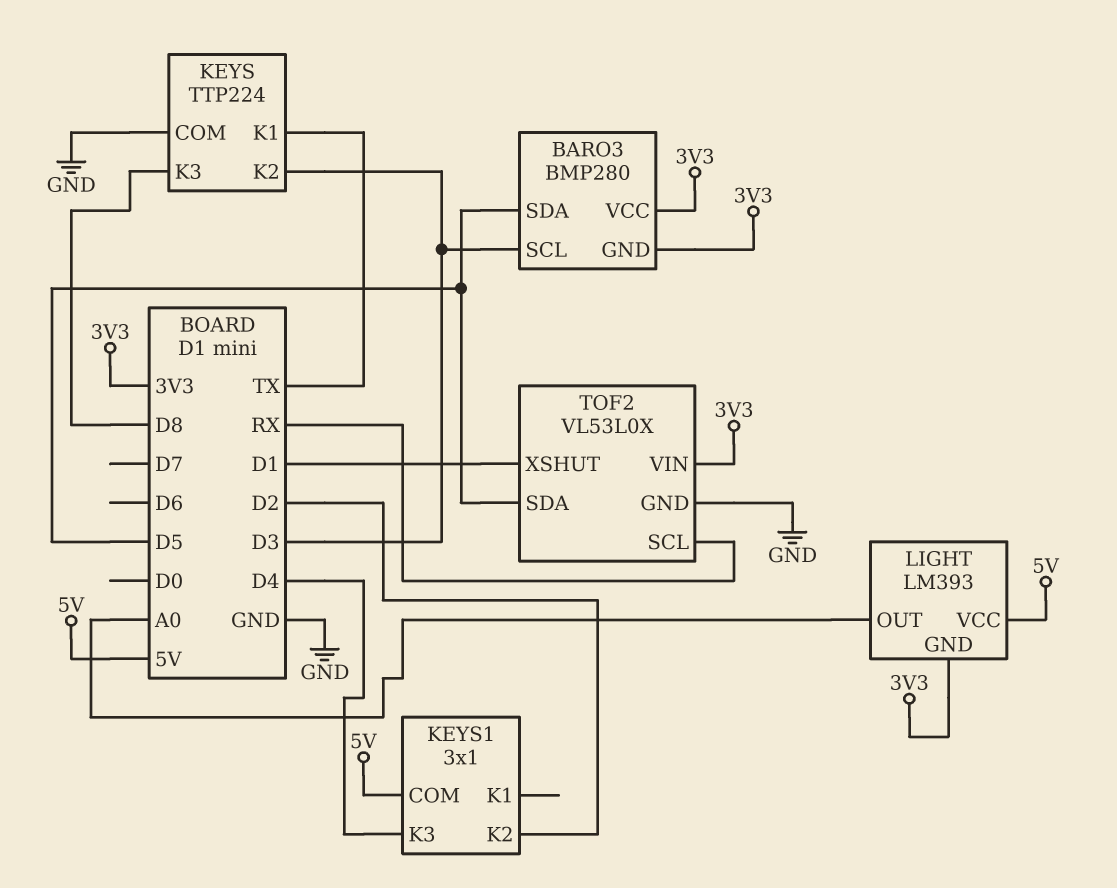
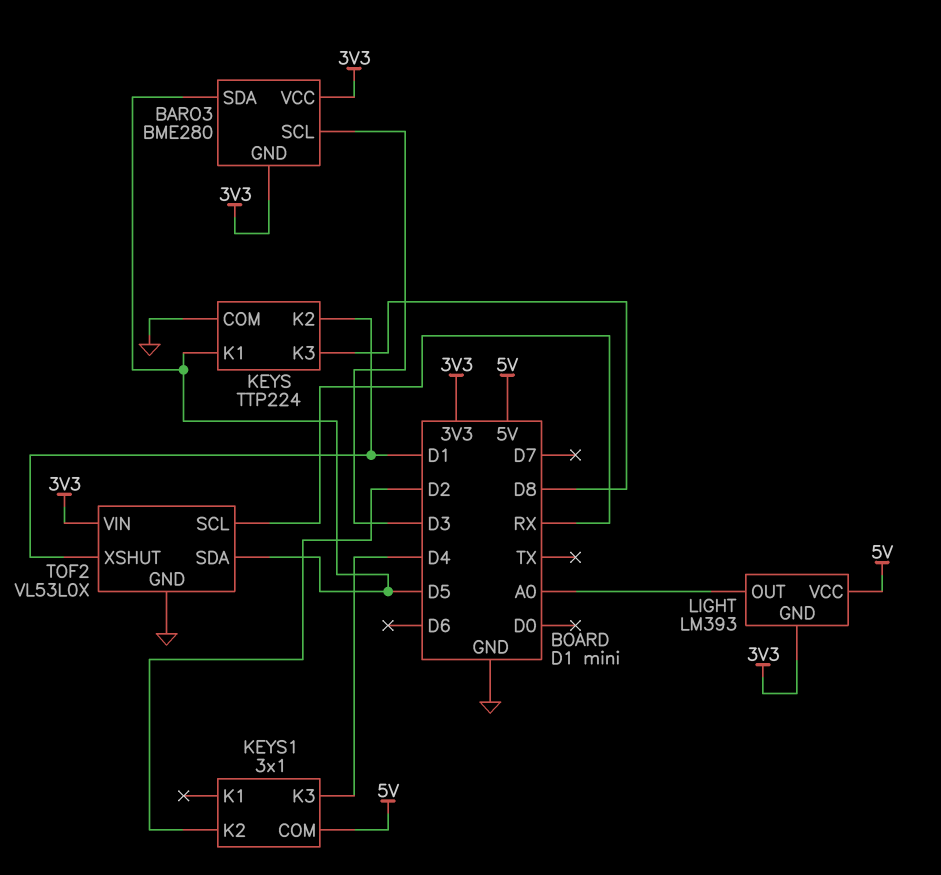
BARO3: BMP280 -> BME280
KEYS pin K1: TX -> D5
KEYS pin K2: D3 -> D1

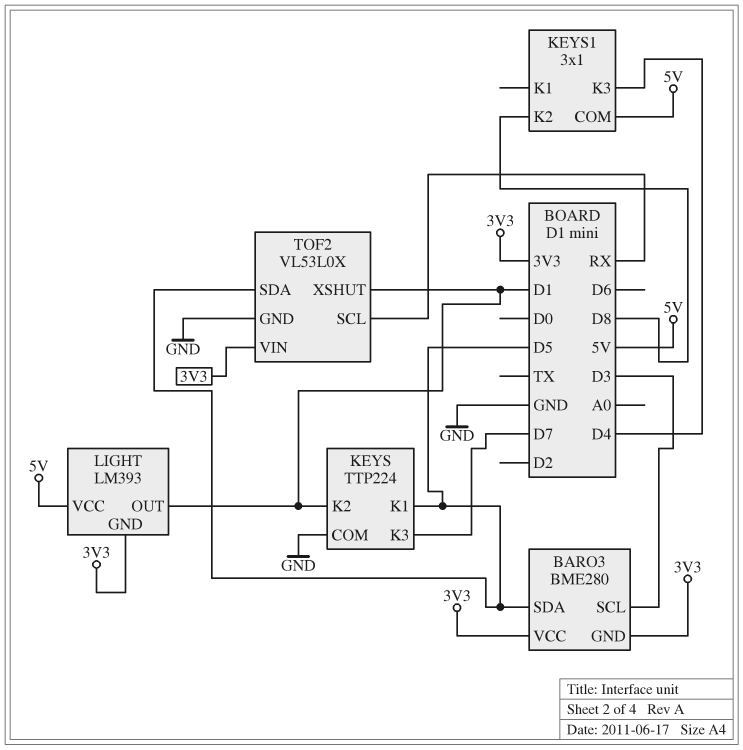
KEYS pin K3: D8 -> D7
KEYS1 pin K2: D2 -> D8
LIGHT pin OUT: A0 -> D1

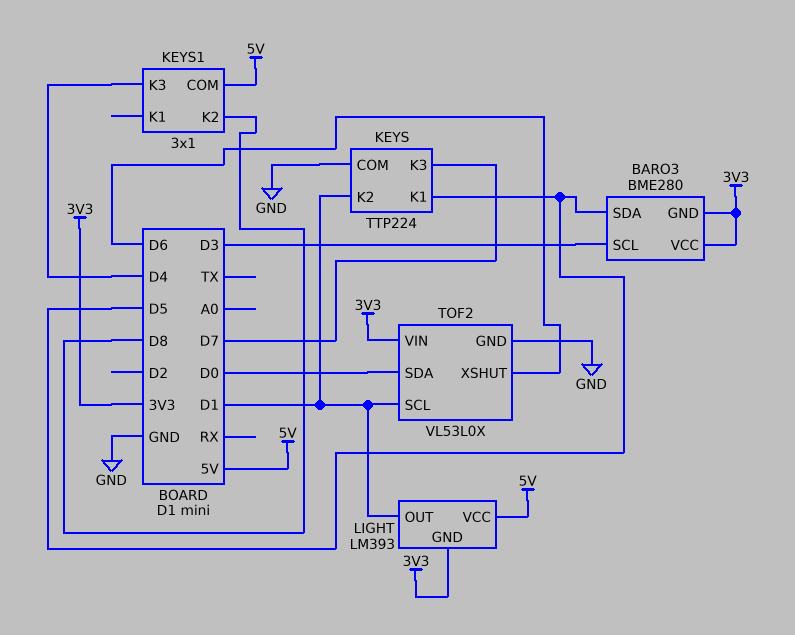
TOF2 pin SCL: RX -> D1
TOF2 pin SDA: D5 -> D0
TOF2 pin XSHUT: D1 -> D6

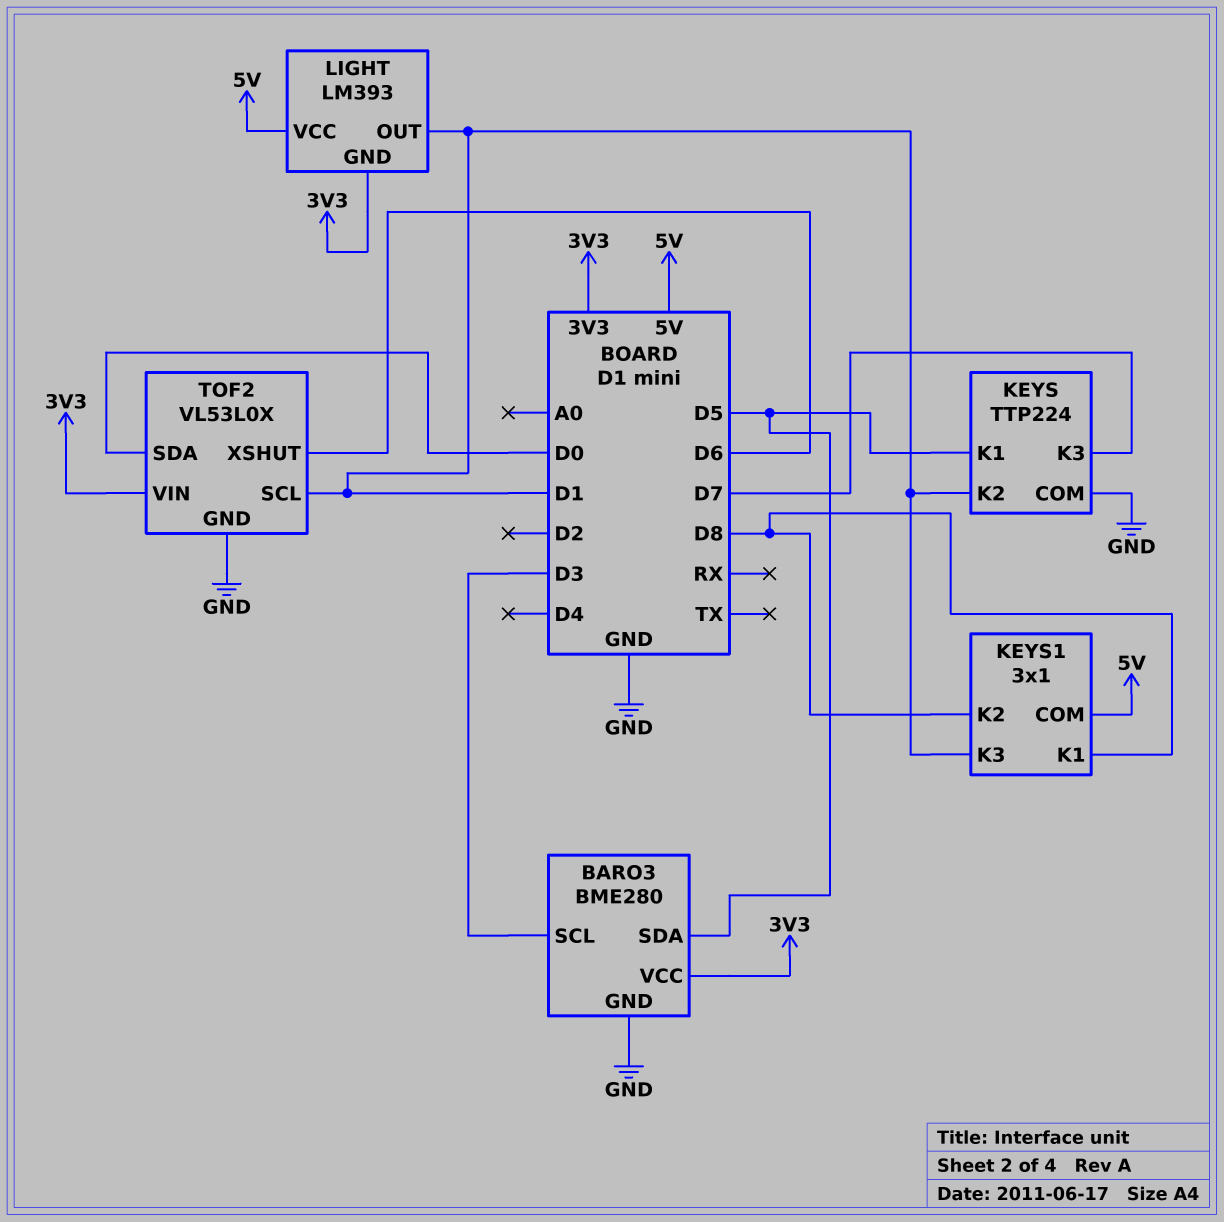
BARO3 pin GND: 3V3 -> GND
KEYS1 pin K1: none -> D8
KEYS1 pin K3: D4 -> D1

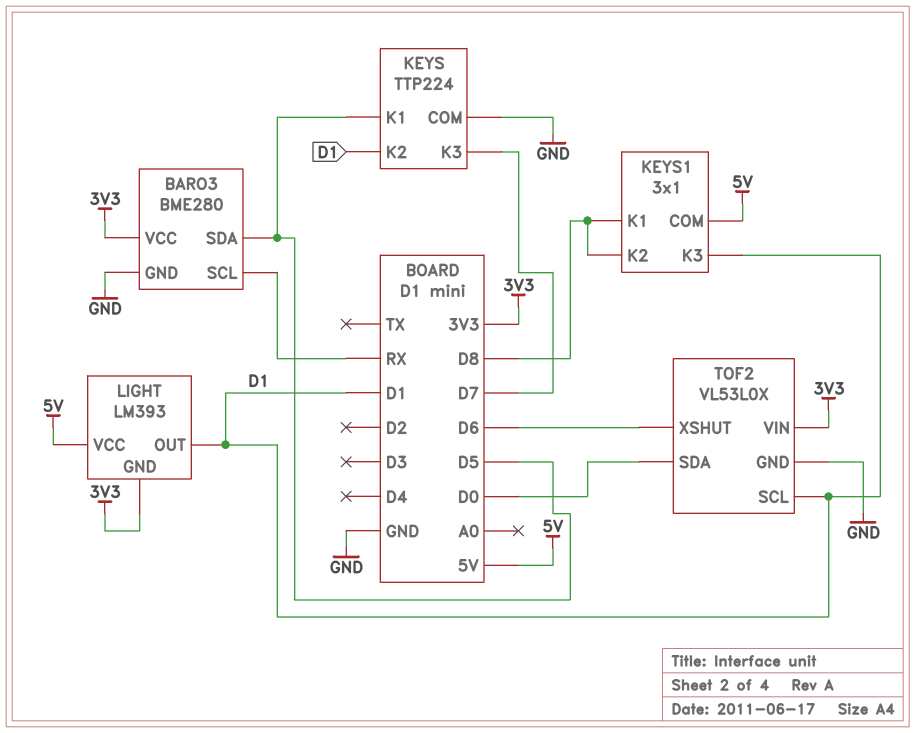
BARO3 pin SCL: D3 -> RX

